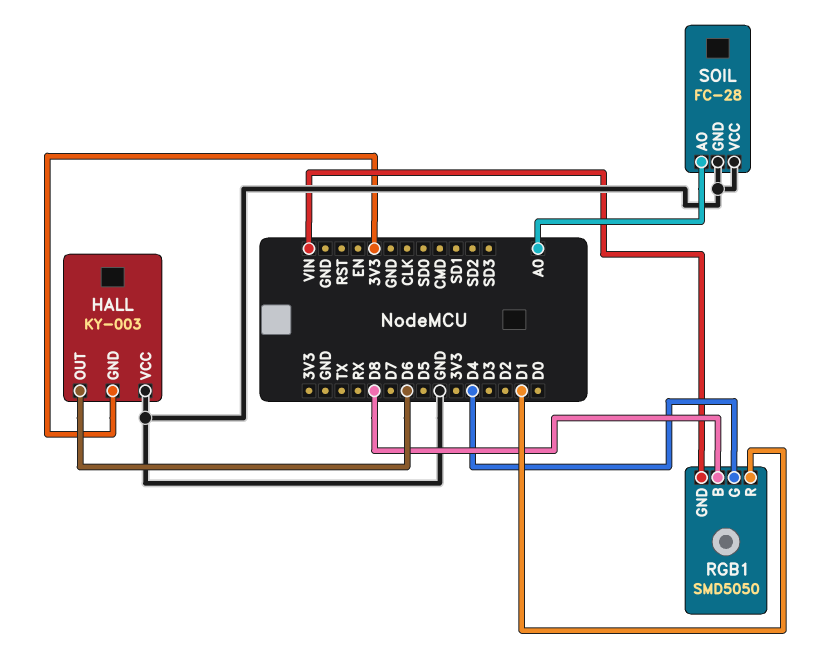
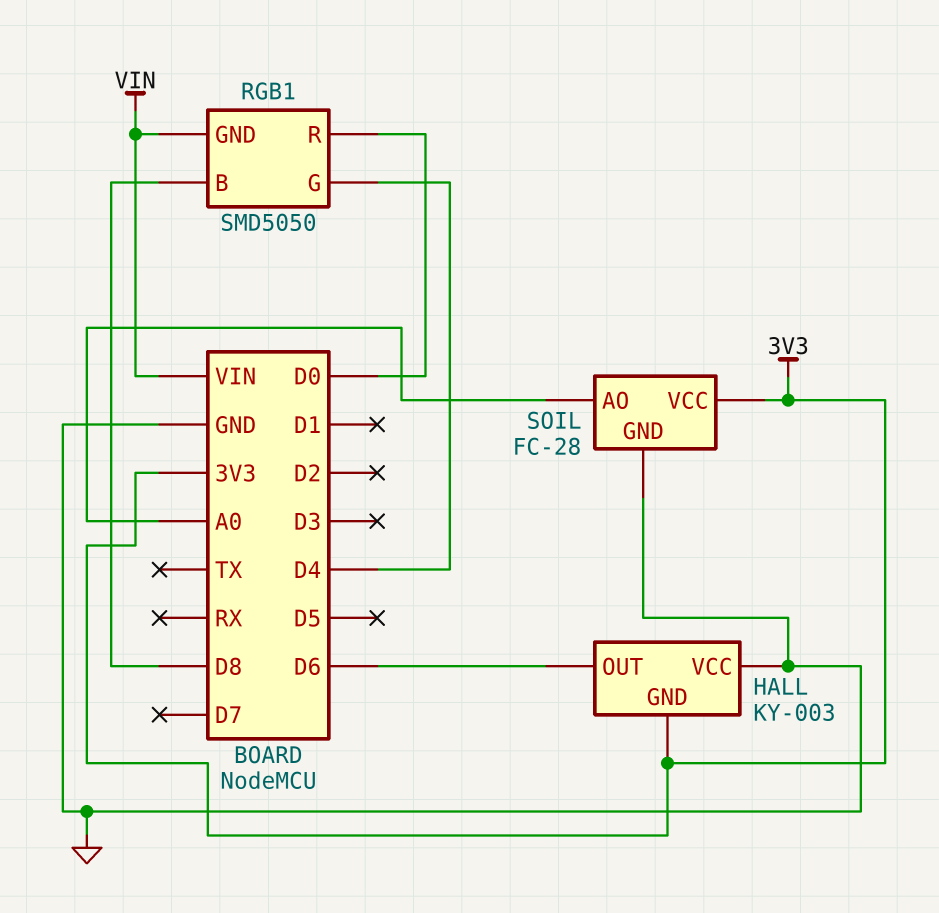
RGB1 pin R: D1 -> D0
SOIL pin VCC: GND -> 3V3

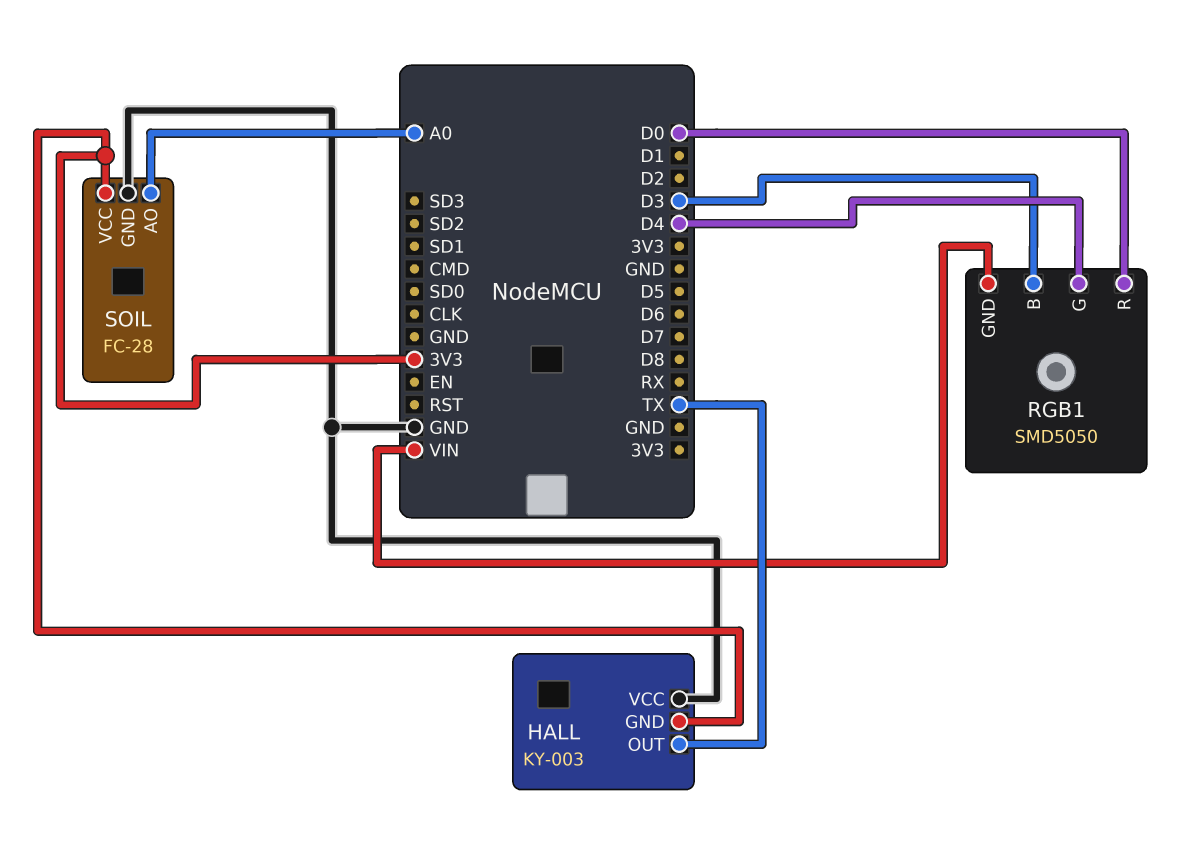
HALL pin OUT: D6 -> TX
RGB1 pin B: D8 -> D3

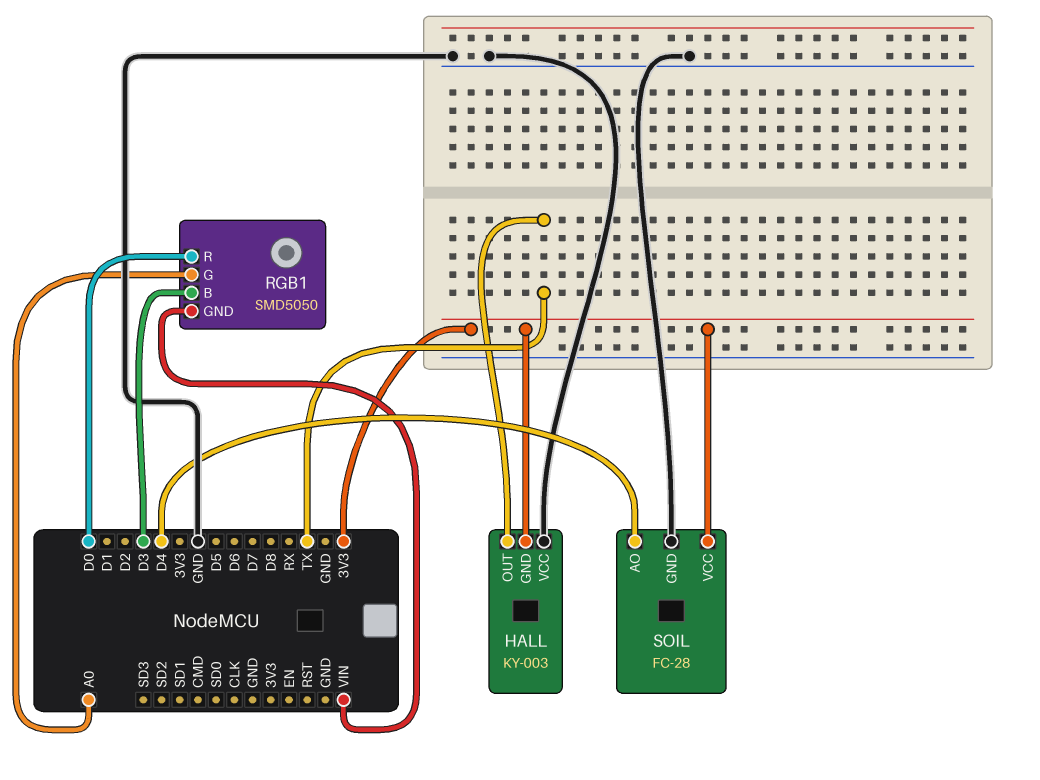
RGB1 pin G: D4 -> A0
SOIL pin AO: A0 -> D4

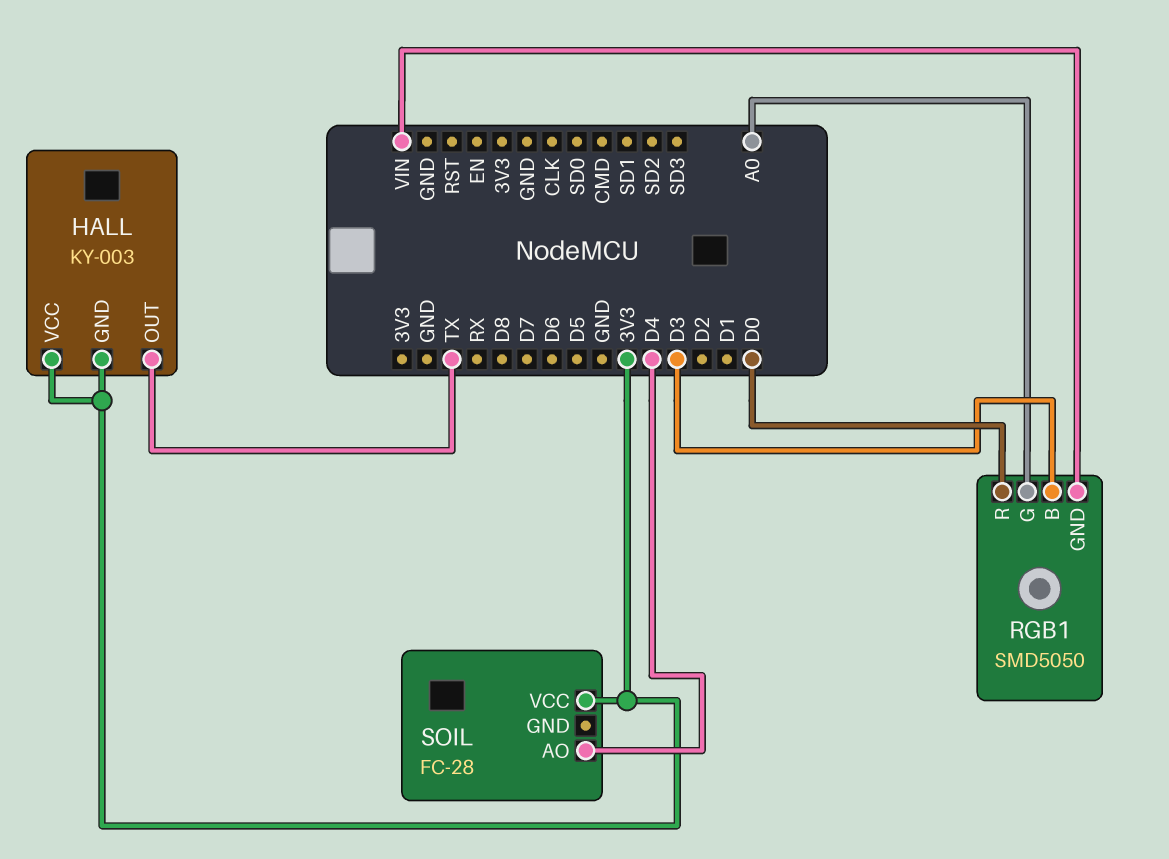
HALL pin VCC: GND -> 3V3
SOIL pin GND: GND -> none

